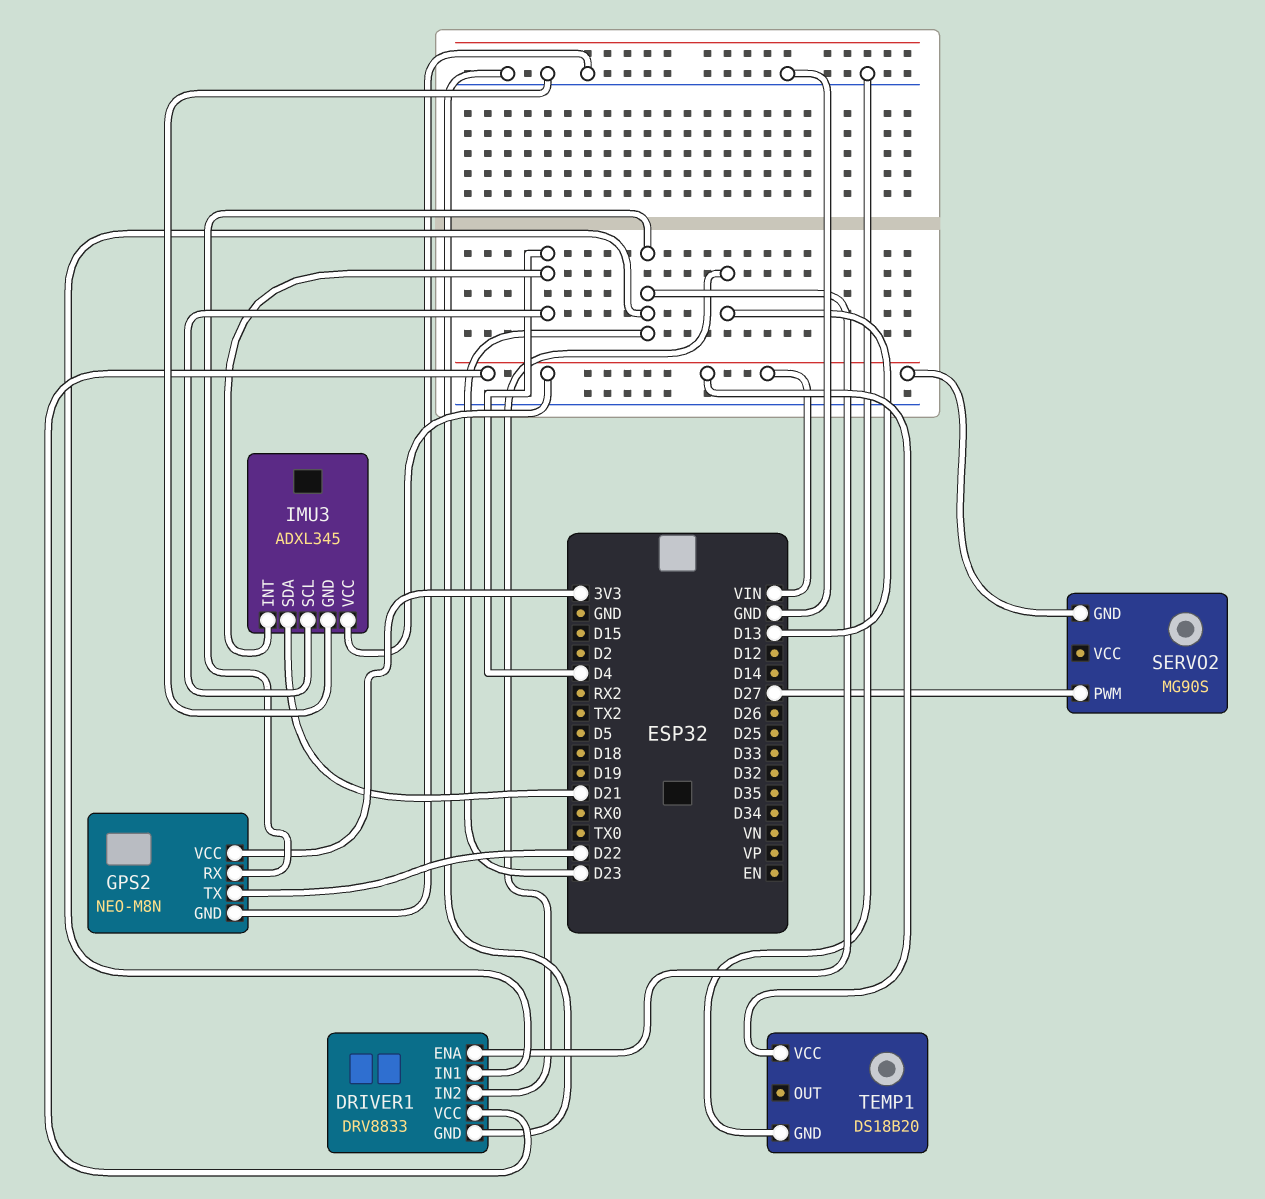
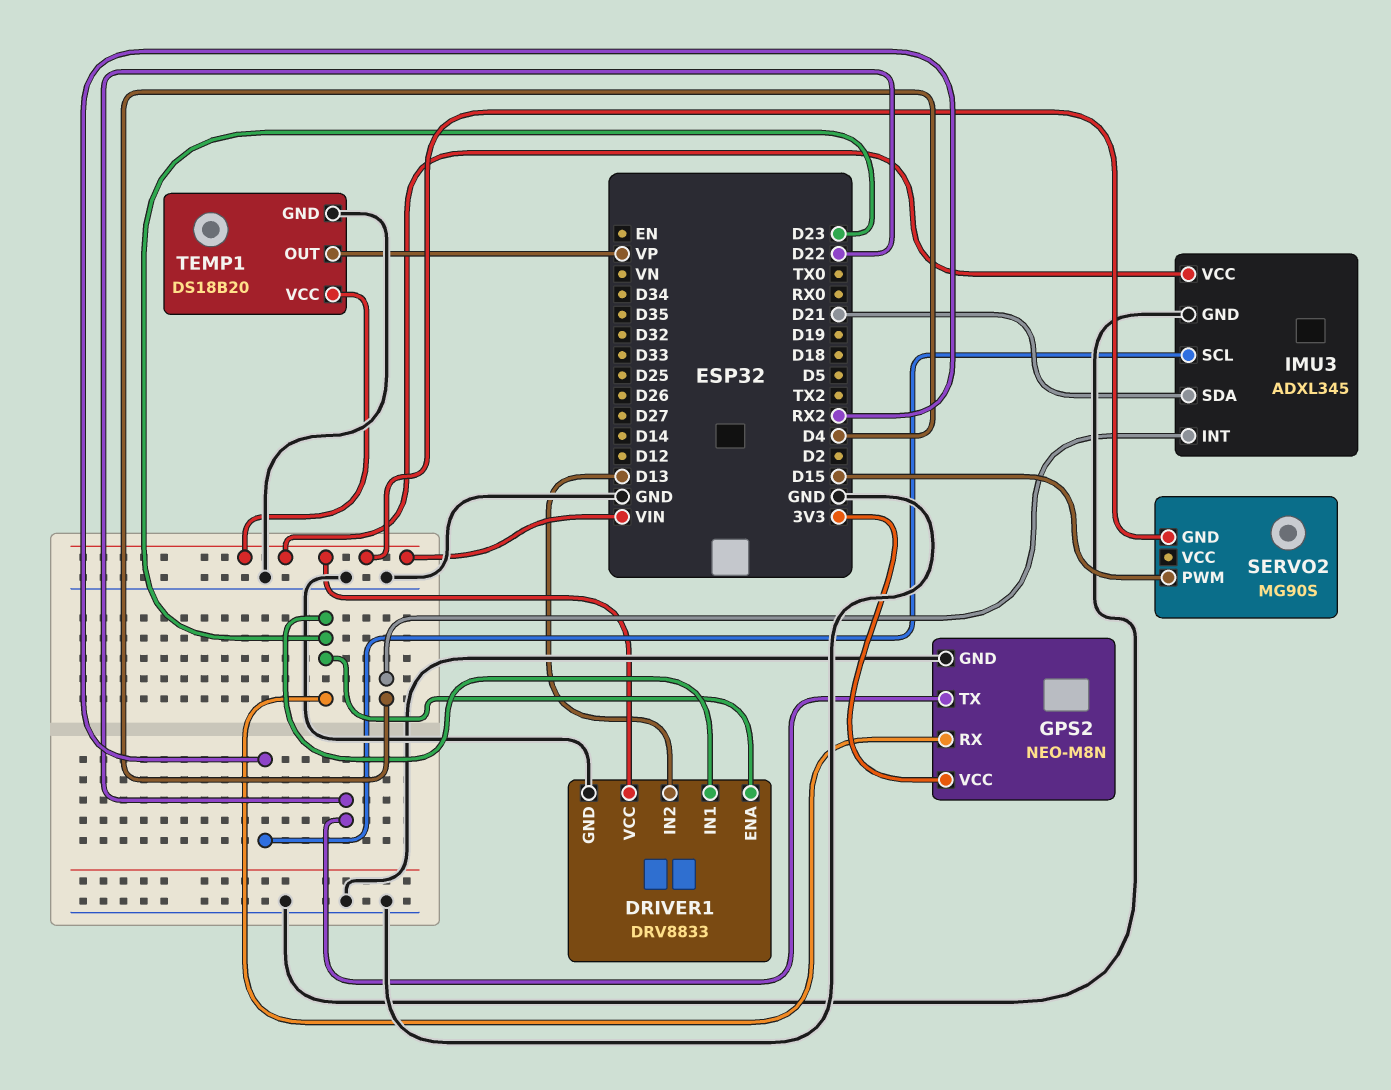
IMU3 pin SCL: D4 -> RX2
SERVO2 pin PWM: D27 -> D15
TEMP1 pin OUT: none -> VP

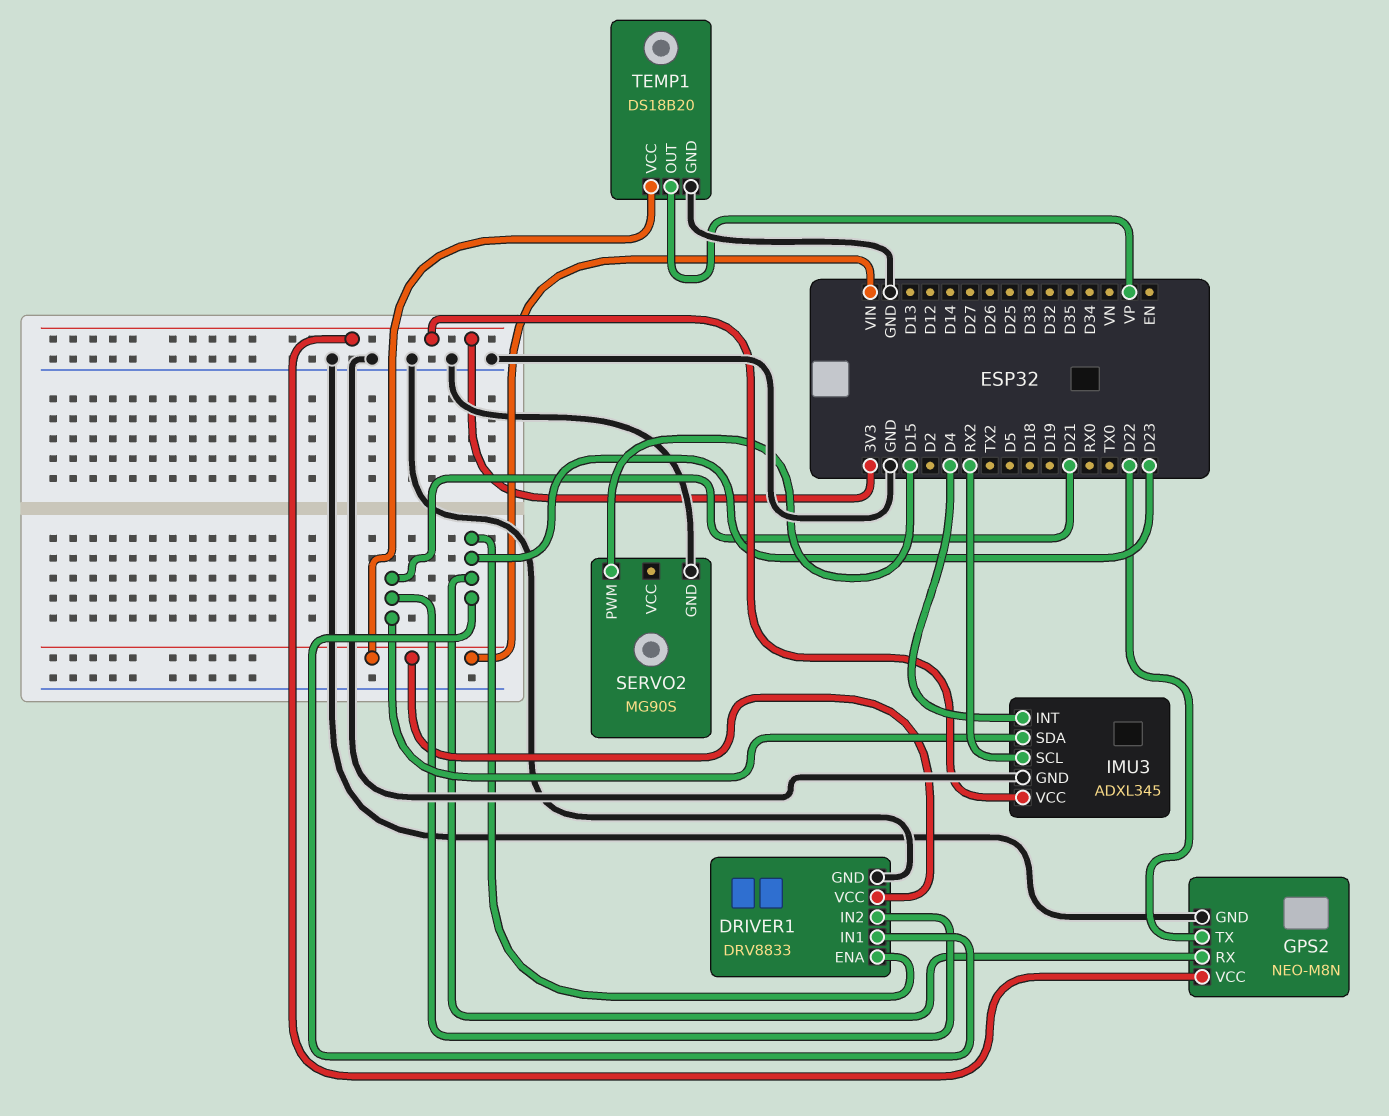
DRIVER1 pin IN2: D13 -> D21
IMU3 pin VCC: VIN -> 3V3
SERVO2 pin GND: VIN -> GND

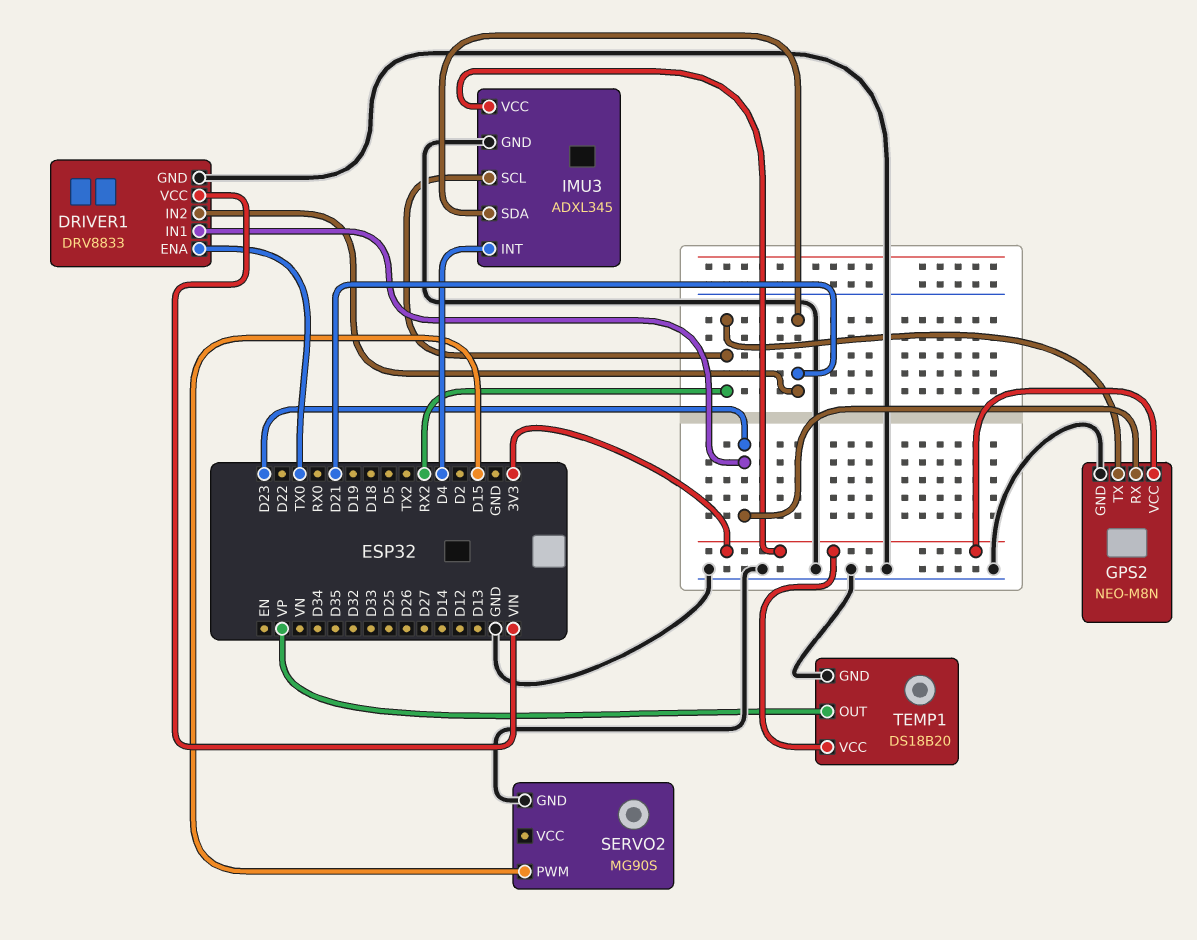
DRIVER1 pin ENA: D23 -> TX0
GPS2 pin TX: D22 -> RX2
TEMP1 pin VCC: VIN -> 3V3

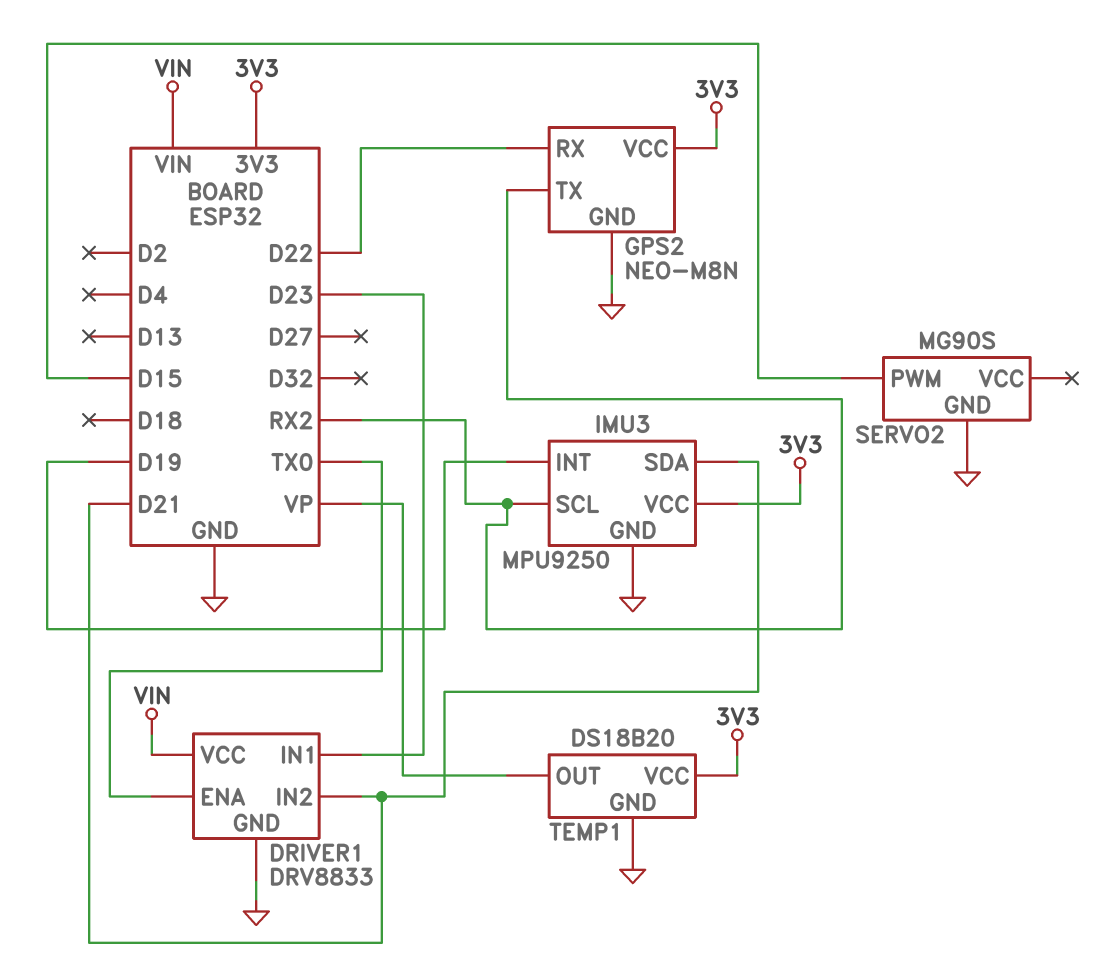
GPS2 pin RX: D23 -> D22
IMU3: ADXL345 -> MPU9250
IMU3 pin INT: D4 -> D19

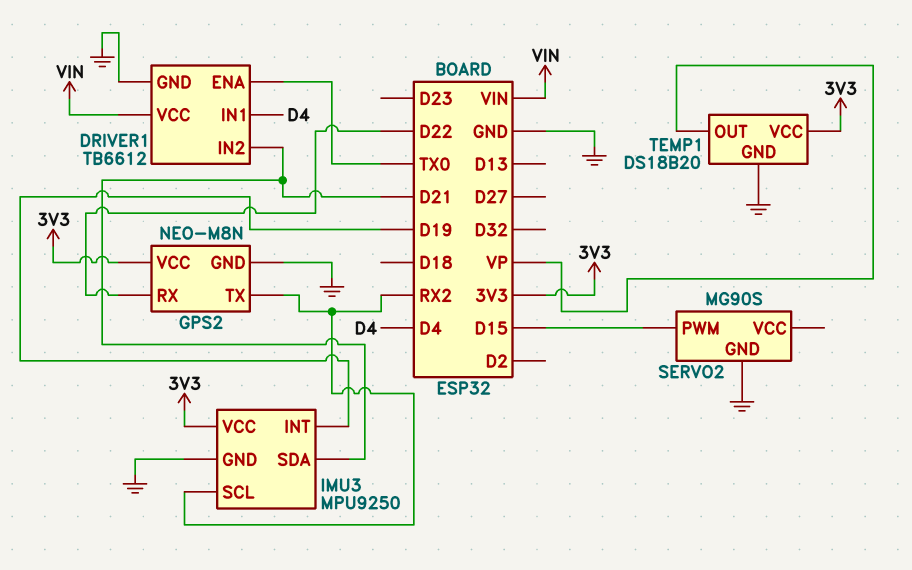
DRIVER1: DRV8833 -> TB6612
DRIVER1 pin IN1: D23 -> D4

